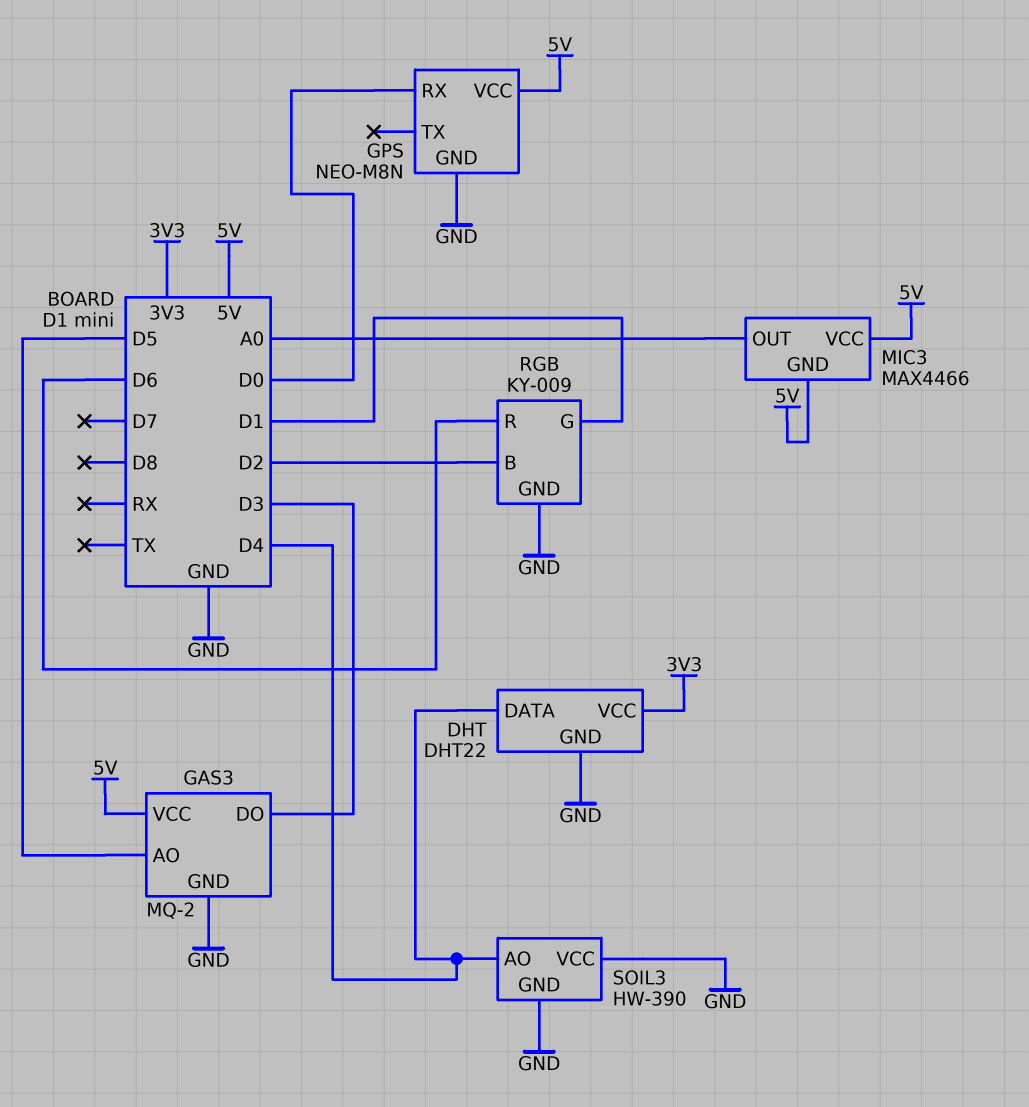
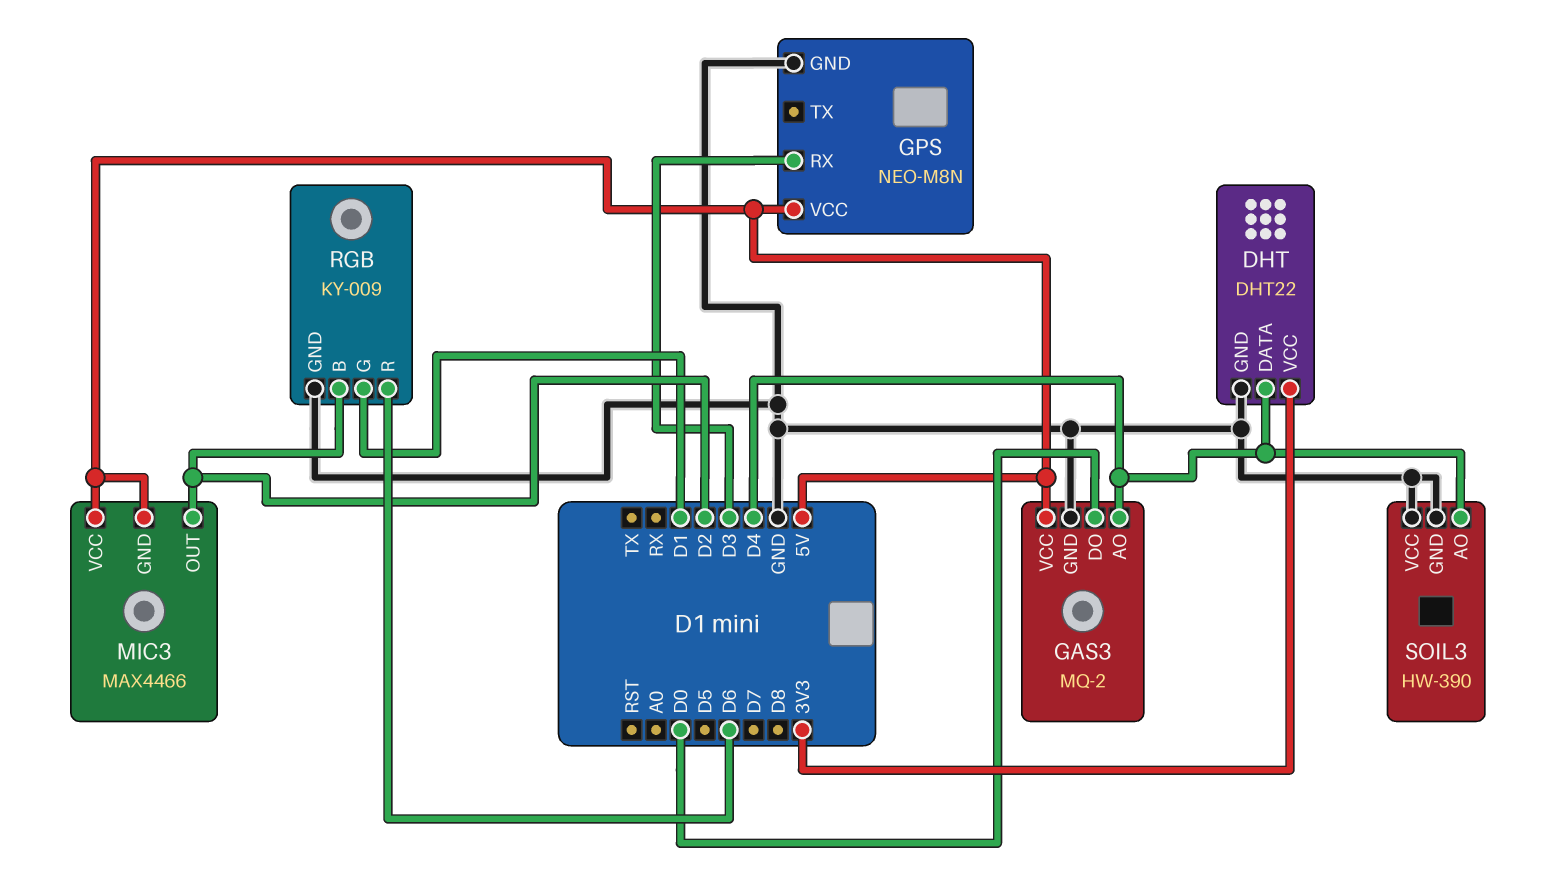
GAS3 pin AO: D5 -> D4
GAS3 pin DO: D3 -> D0
GPS pin RX: D0 -> D3
MIC3 pin OUT: A0 -> D2

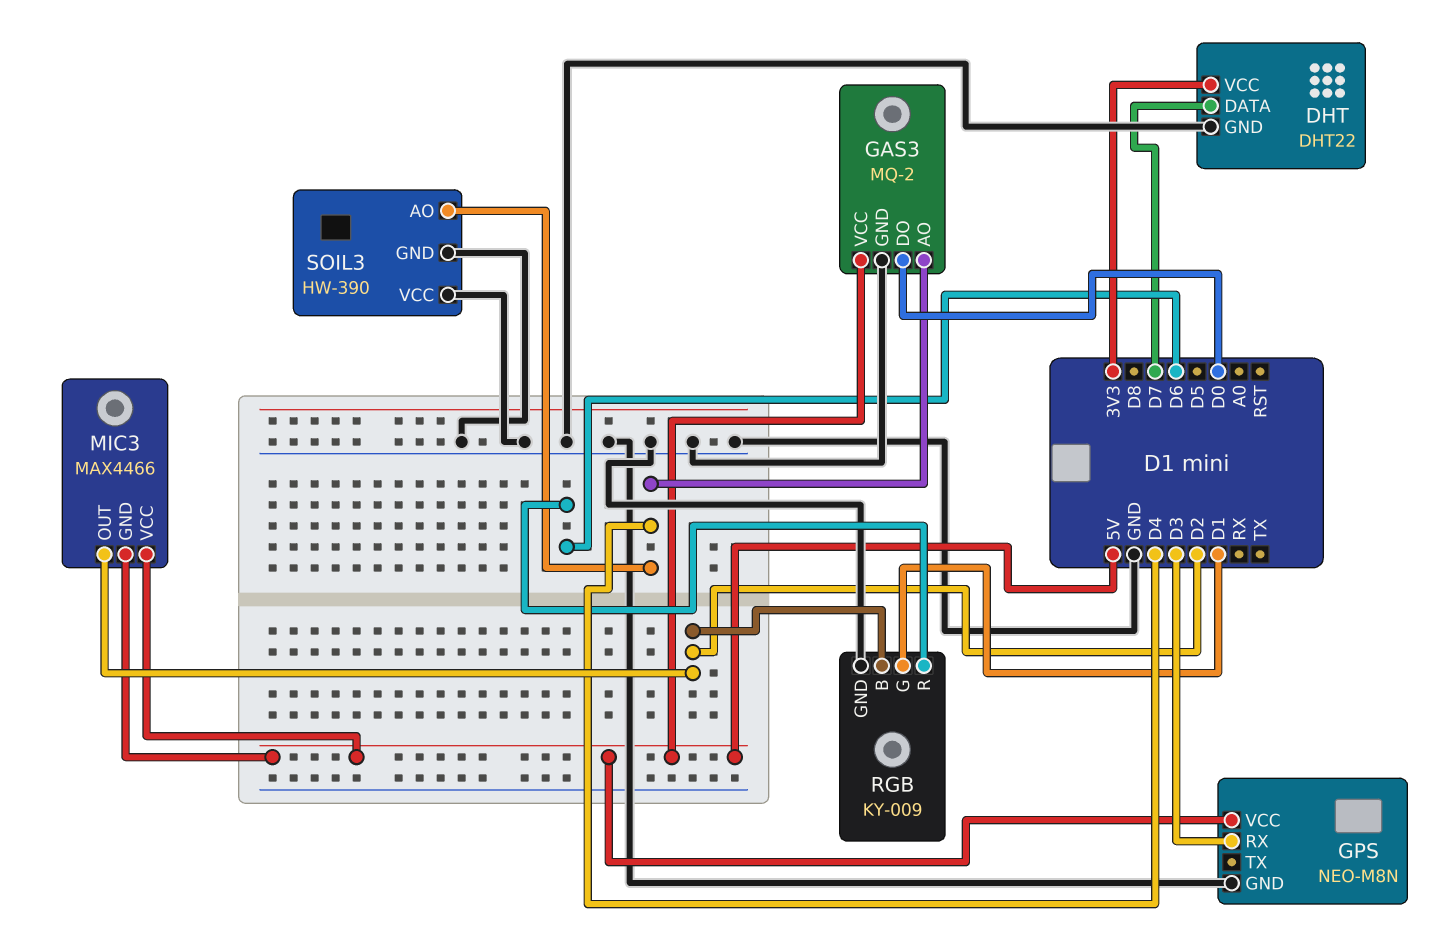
DHT pin DATA: D4 -> D7

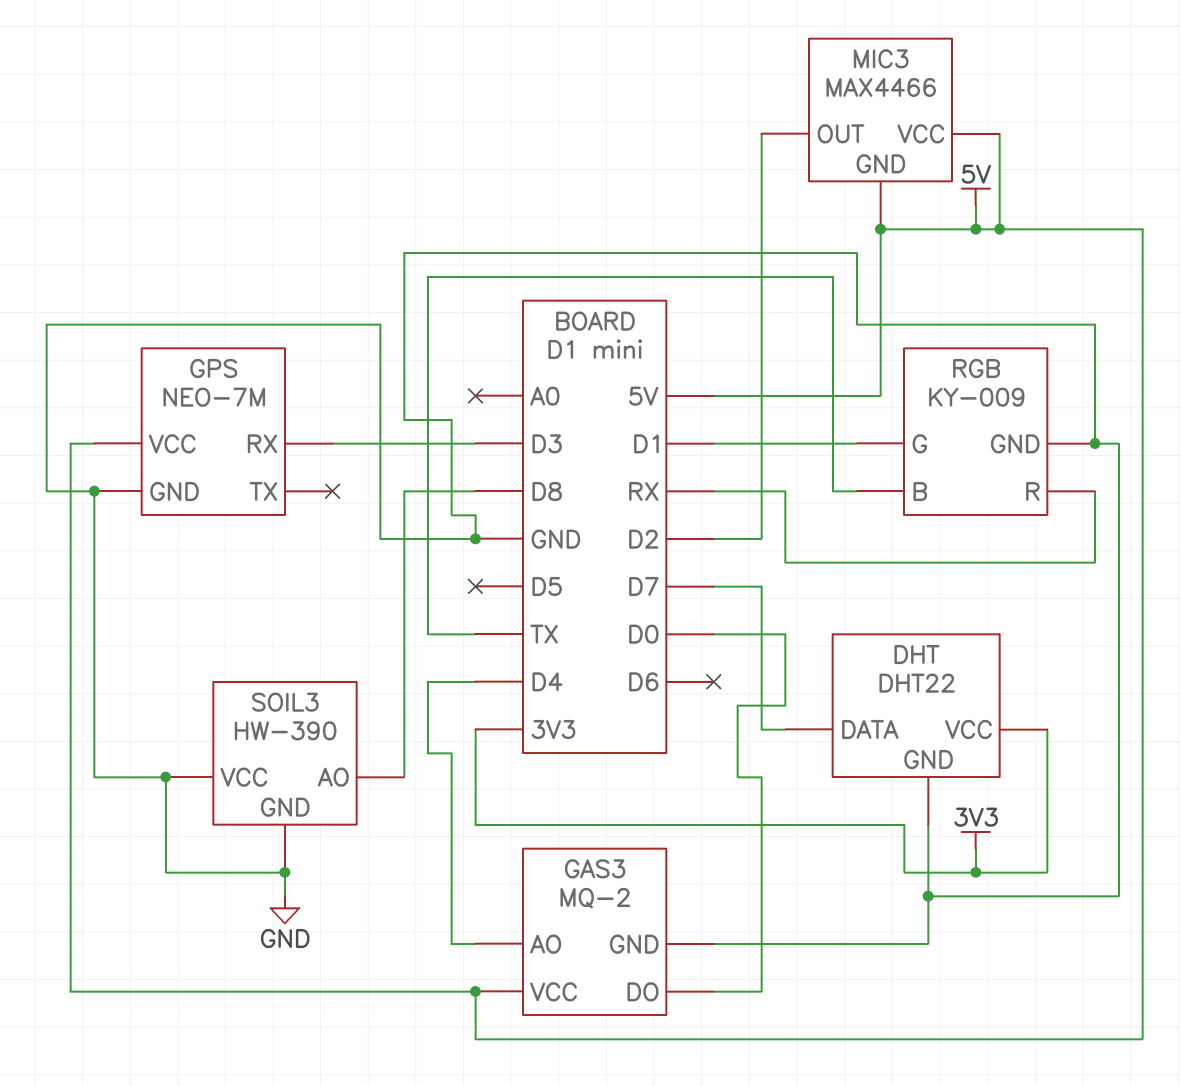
GPS: NEO-M8N -> NEO-7M
RGB pin B: D2 -> TX
RGB pin R: D6 -> RX
SOIL3 pin AO: D4 -> D8

